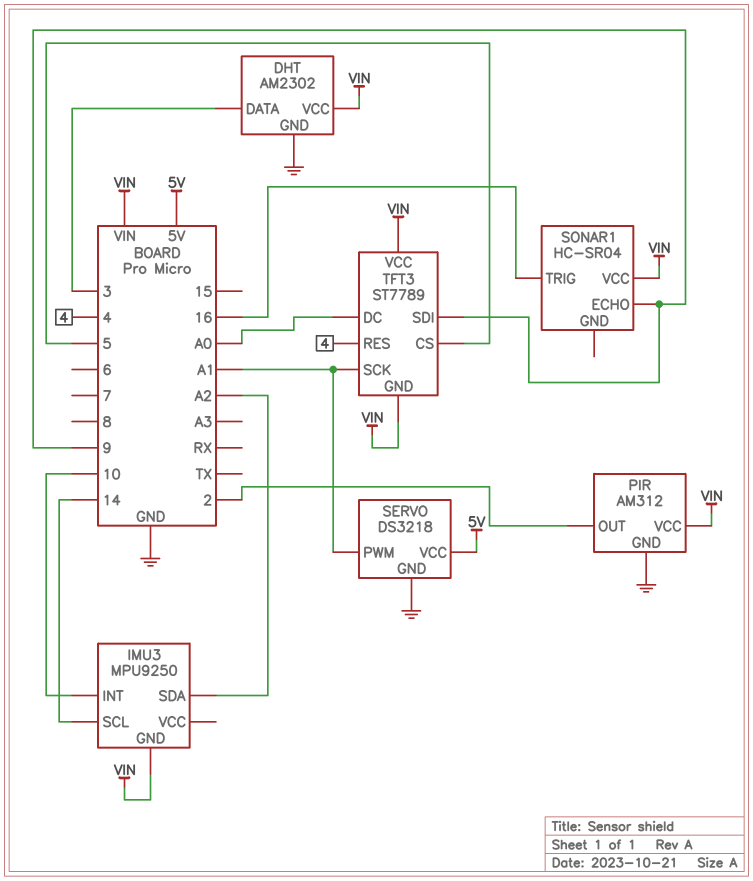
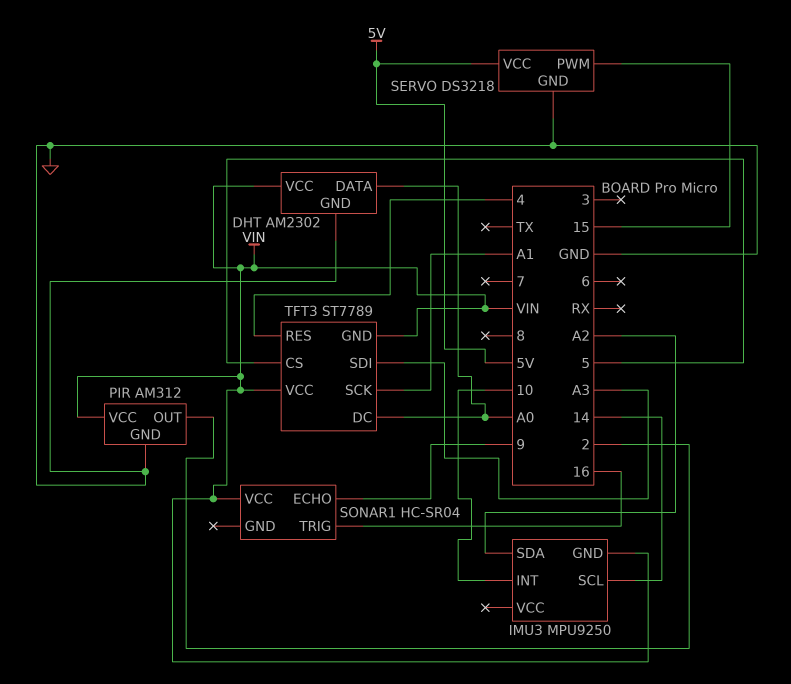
DHT pin DATA: 3 -> A0
SERVO pin PWM: A1 -> 15
TFT3 pin SDI: 9 -> A3

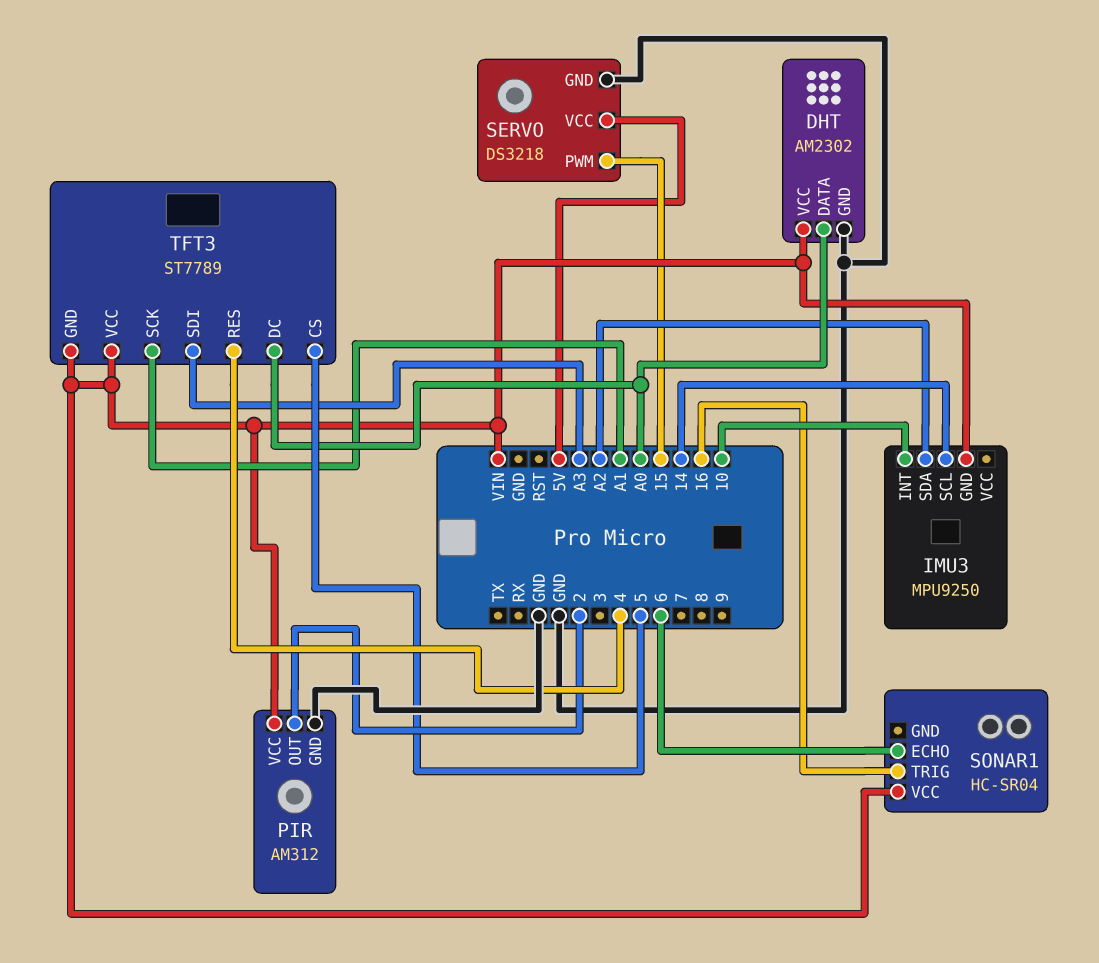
SONAR1 pin ECHO: 9 -> 6

